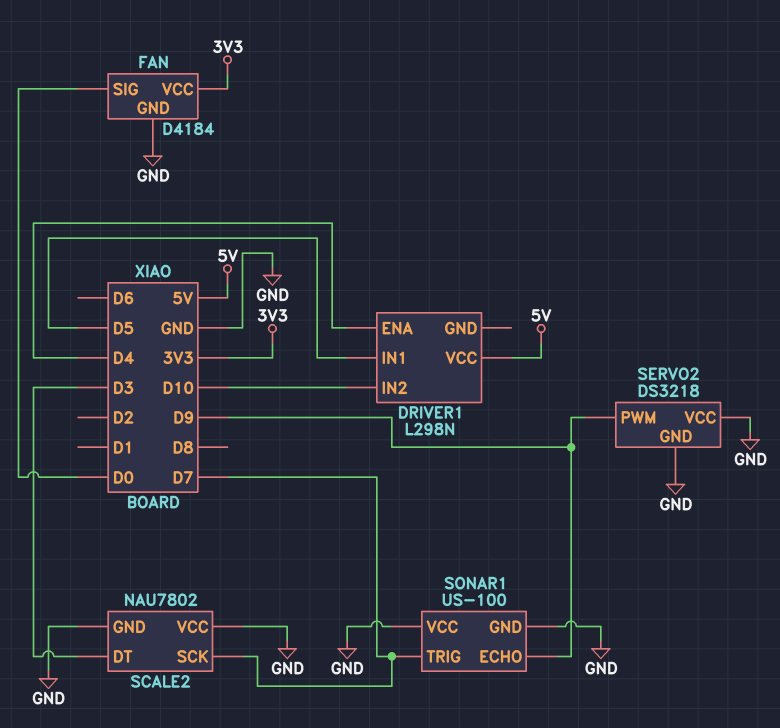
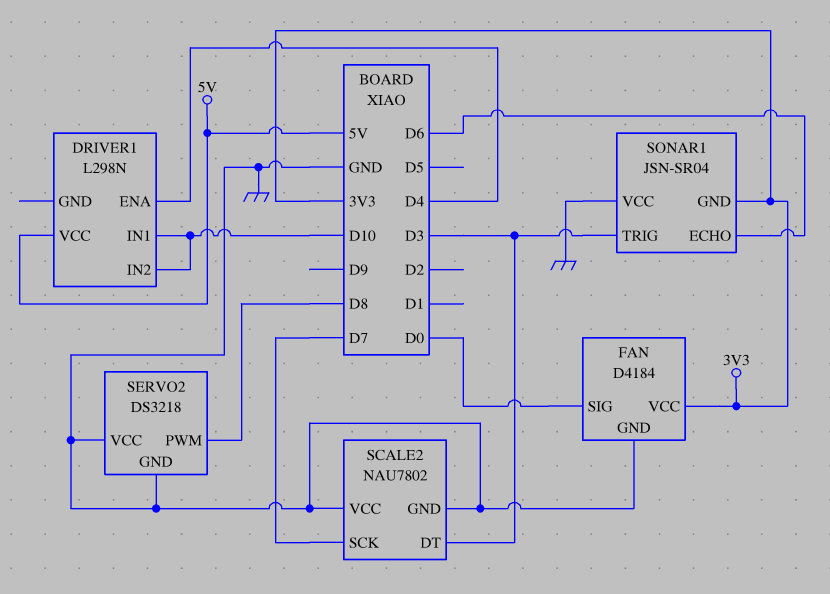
DRIVER1 pin IN1: D5 -> D10
SERVO2 pin PWM: D9 -> D8
SONAR1: US-100 -> JSN-SR04
SONAR1 pin ECHO: D9 -> D6
SONAR1 pin GND: GND -> 3V3
SONAR1 pin TRIG: D7 -> D3

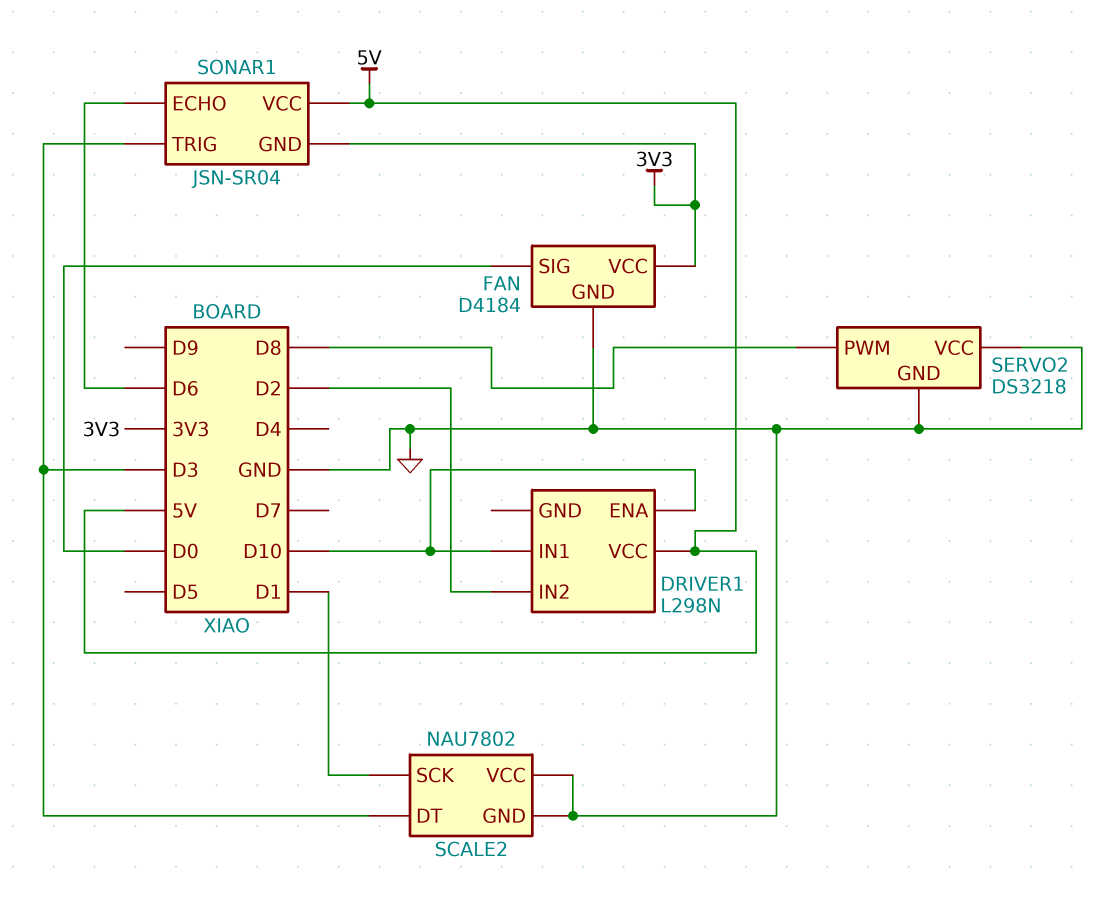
DRIVER1 pin ENA: D4 -> D10
DRIVER1 pin IN2: D10 -> D2
SCALE2 pin SCK: D7 -> D1
SONAR1 pin VCC: GND -> 5V

